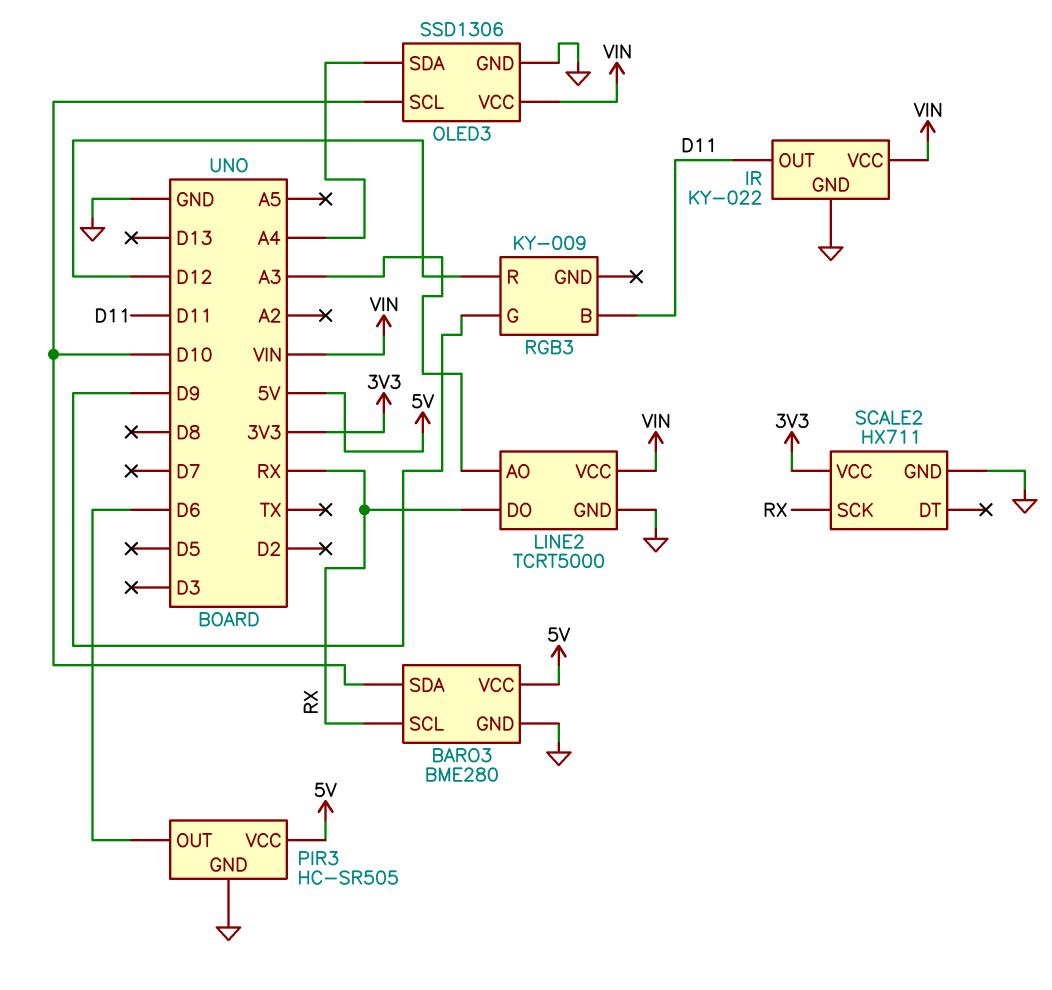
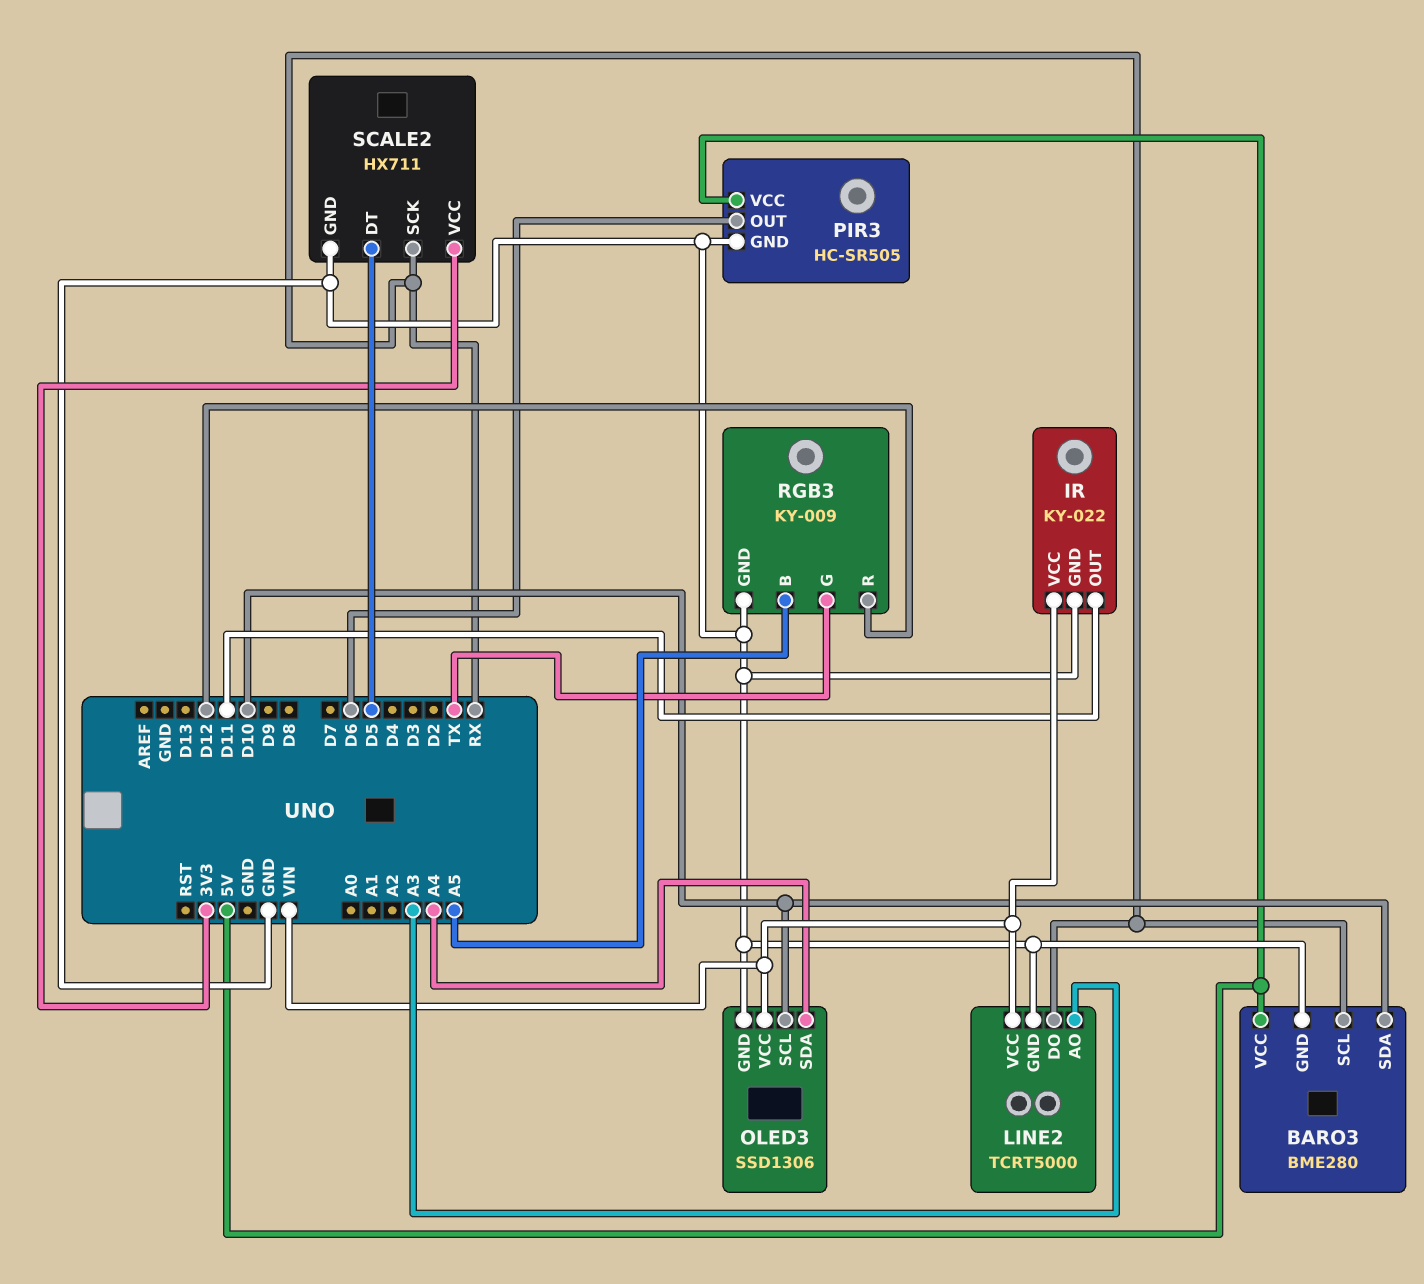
RGB3 pin B: D11 -> A5
RGB3 pin G: D9 -> TX
RGB3 pin GND: none -> GND
SCALE2 pin DT: none -> D5

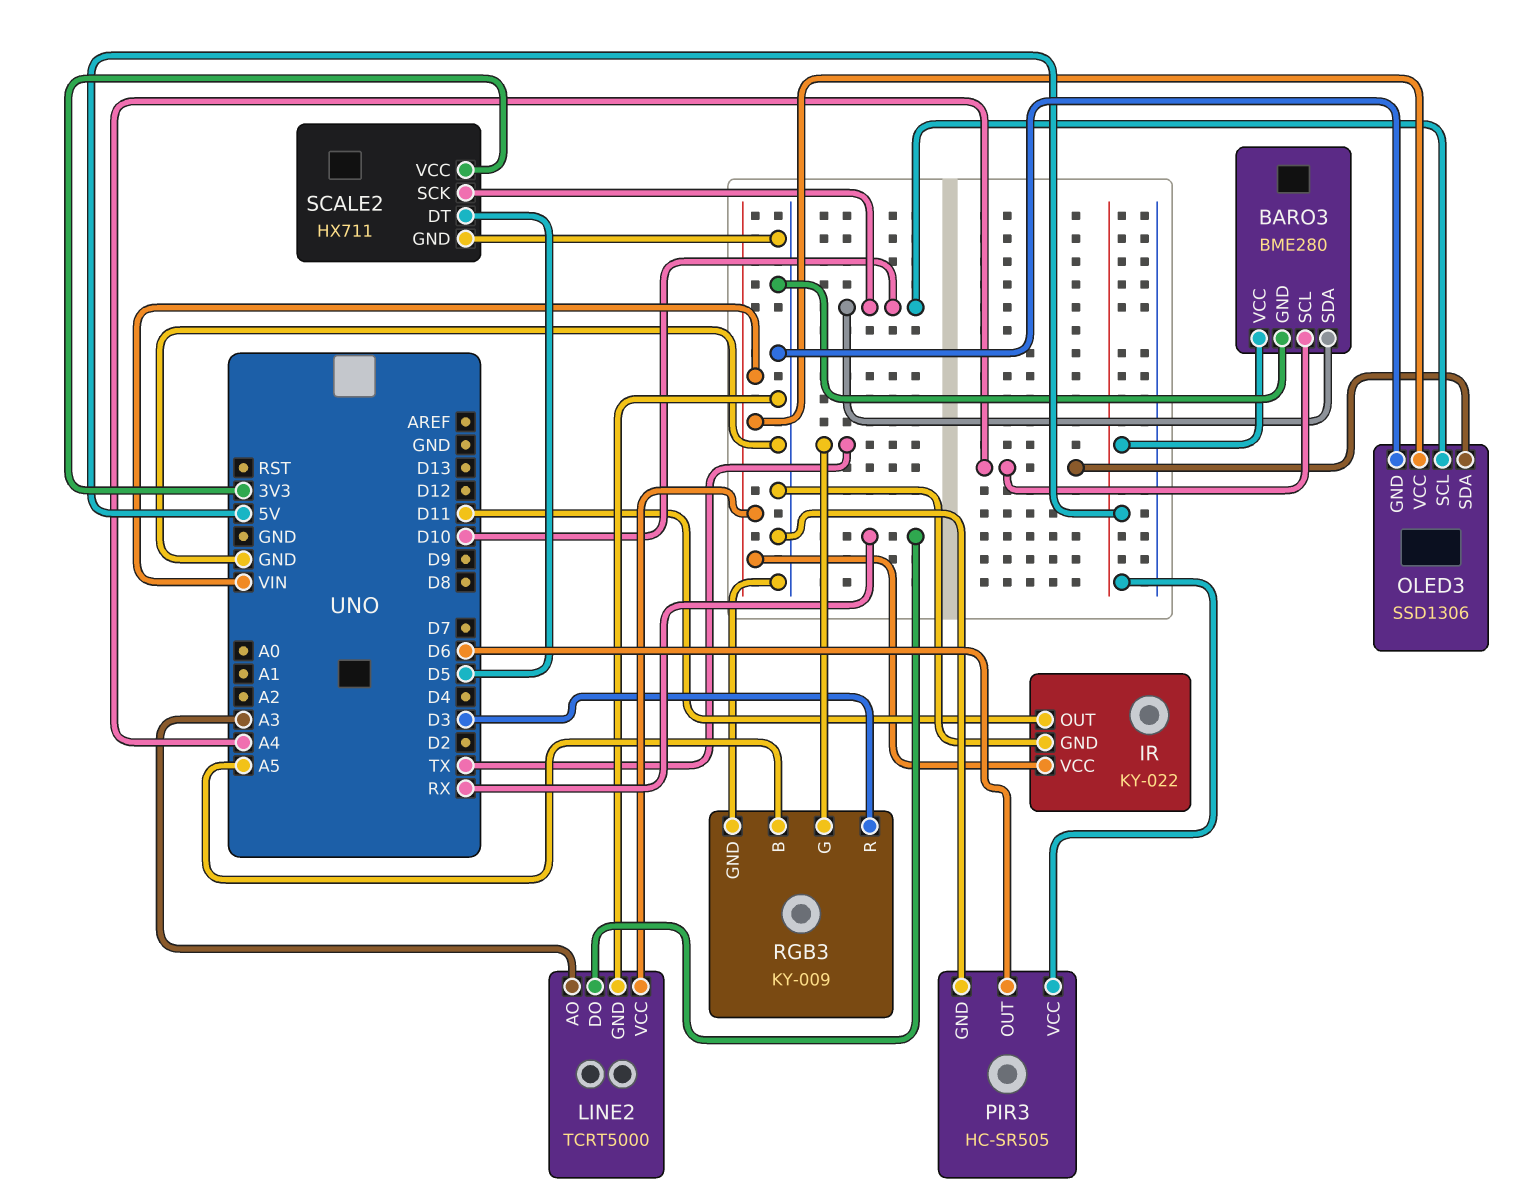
BARO3 pin SCL: RX -> A4
RGB3 pin R: D12 -> D3
SCALE2 pin SCK: RX -> D10

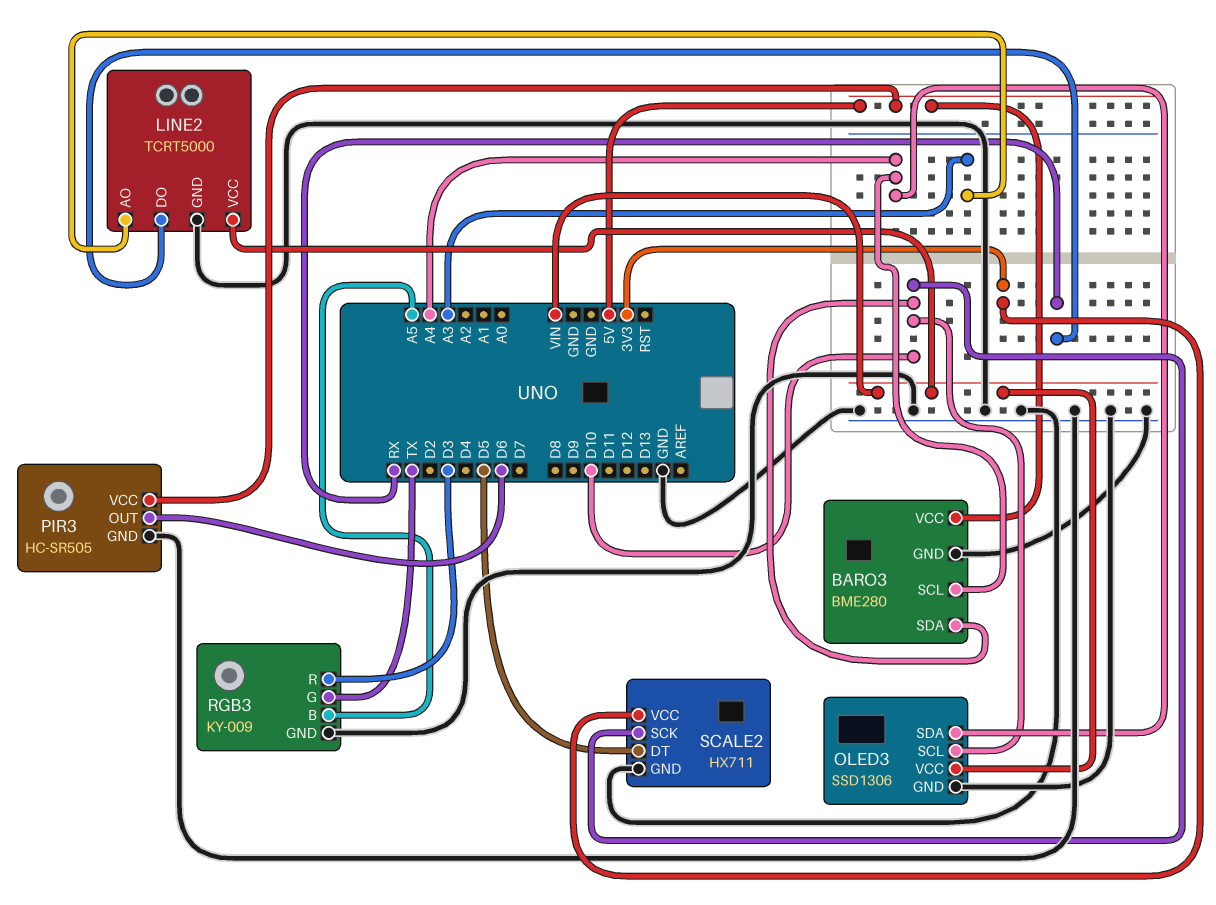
IR: KY-022 -> none
IR pin GND: GND -> none
IR pin OUT: D11 -> none
IR pin VCC: VIN -> none

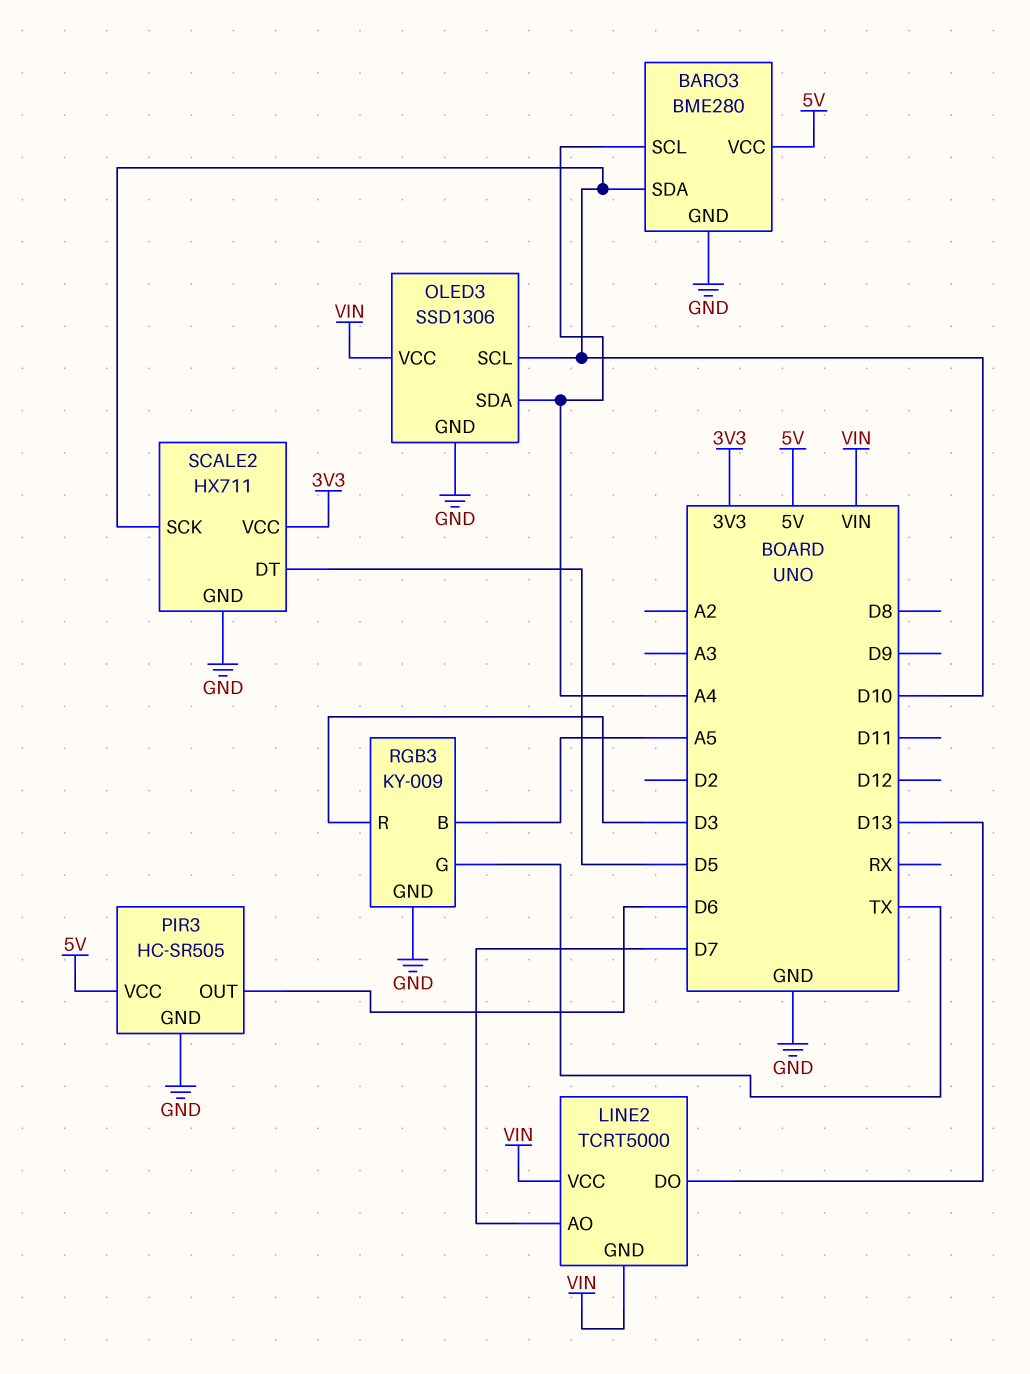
LINE2 pin AO: A3 -> D7
LINE2 pin DO: RX -> D13
LINE2 pin GND: GND -> VIN

